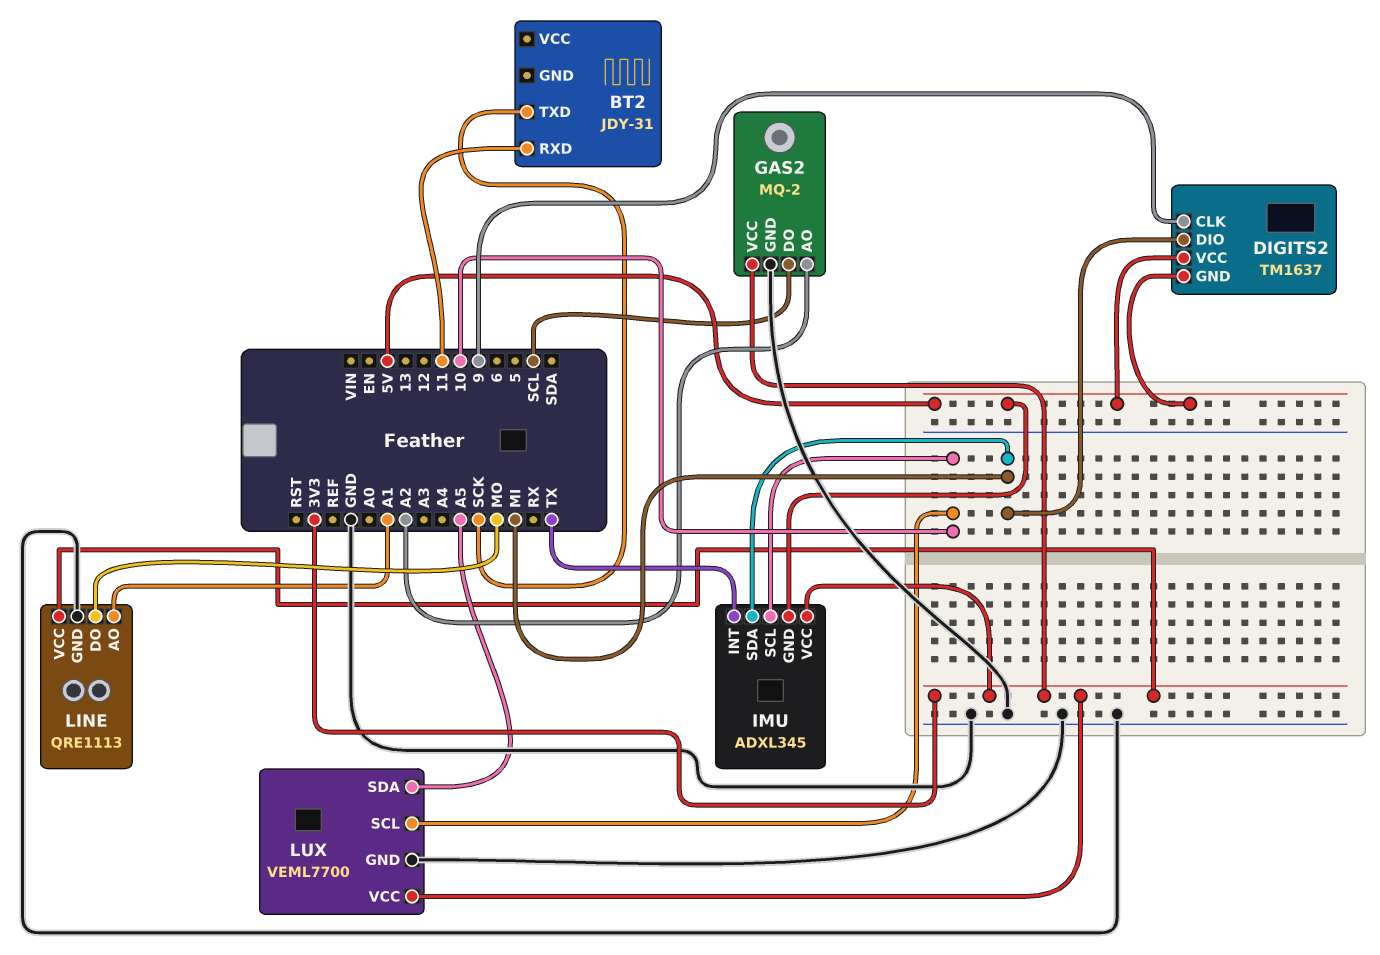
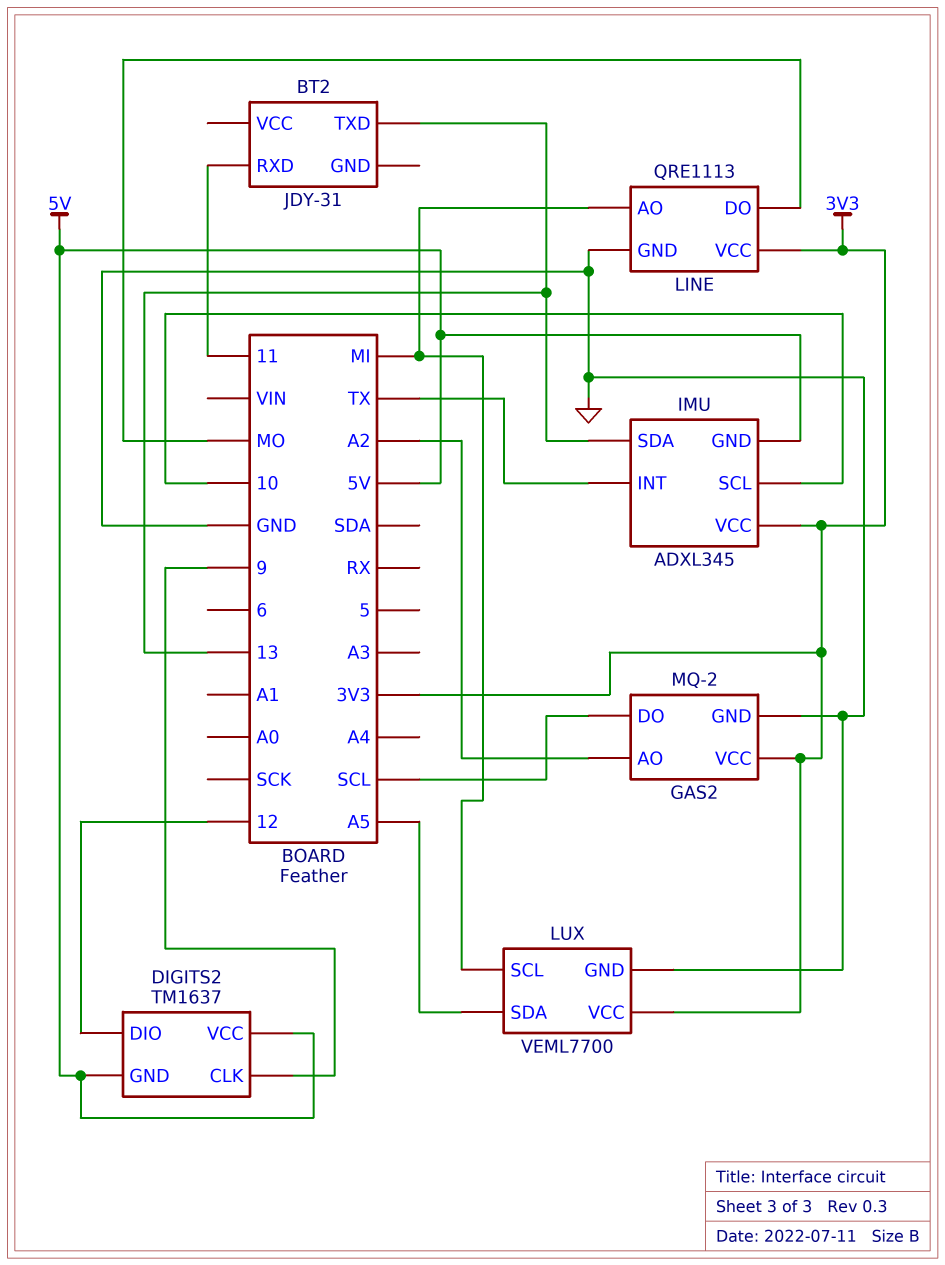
BT2 pin TXD: SCK -> 13
DIGITS2 pin DIO: MI -> 12
IMU pin SDA: MI -> 13
LINE pin AO: A1 -> MI
LUX pin SCL: 10 -> MI

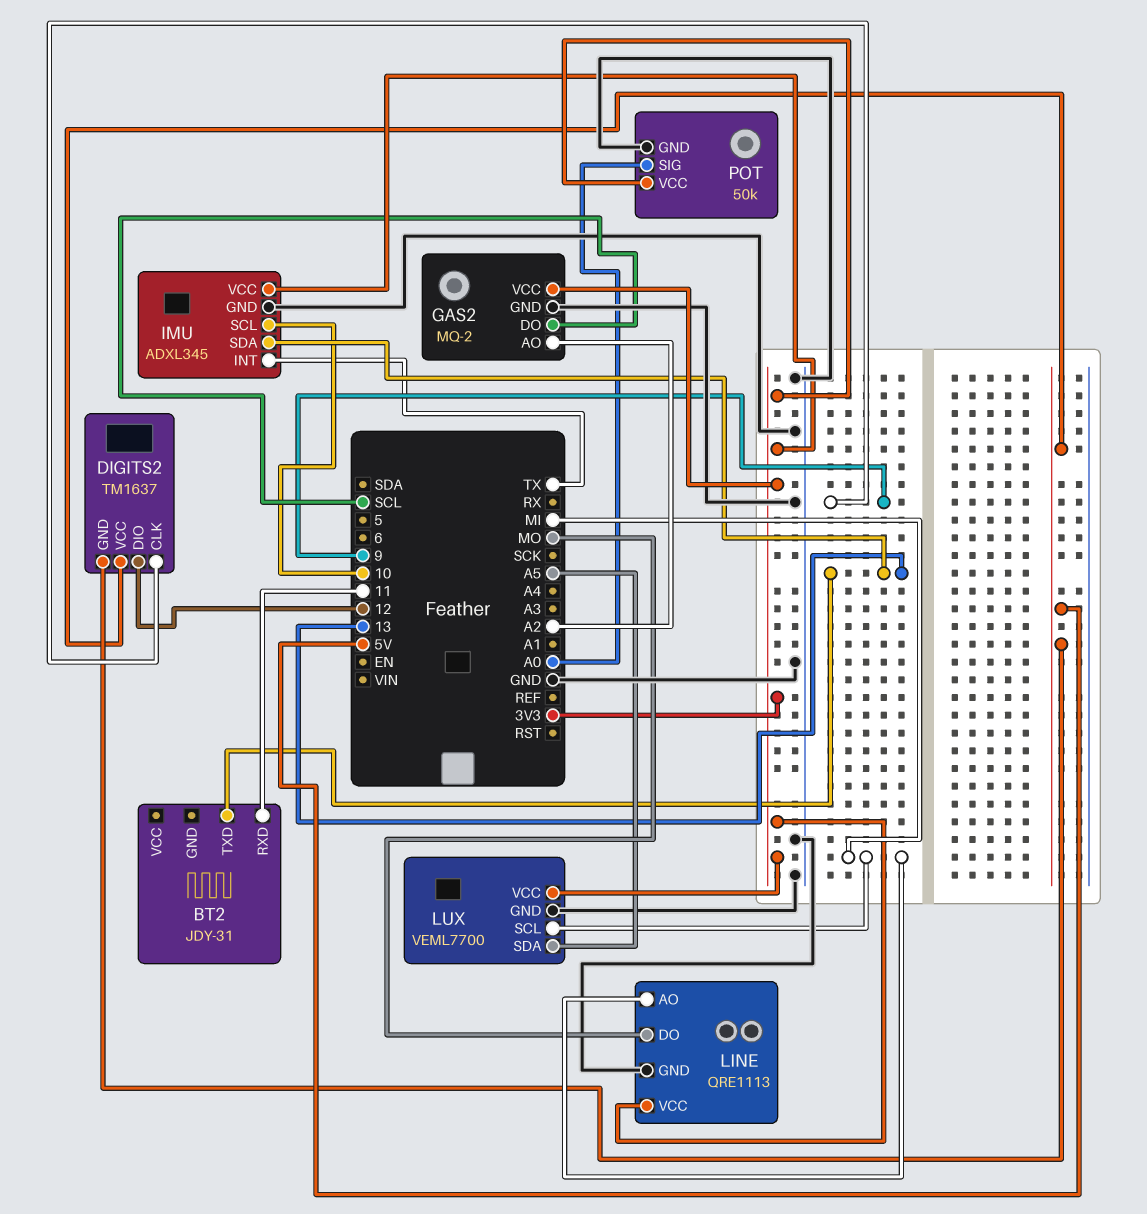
IMU pin GND: 5V -> GND
POT: none -> 50k
POT pin GND: none -> GND
POT pin SIG: none -> A0
POT pin VCC: none -> 3V3

